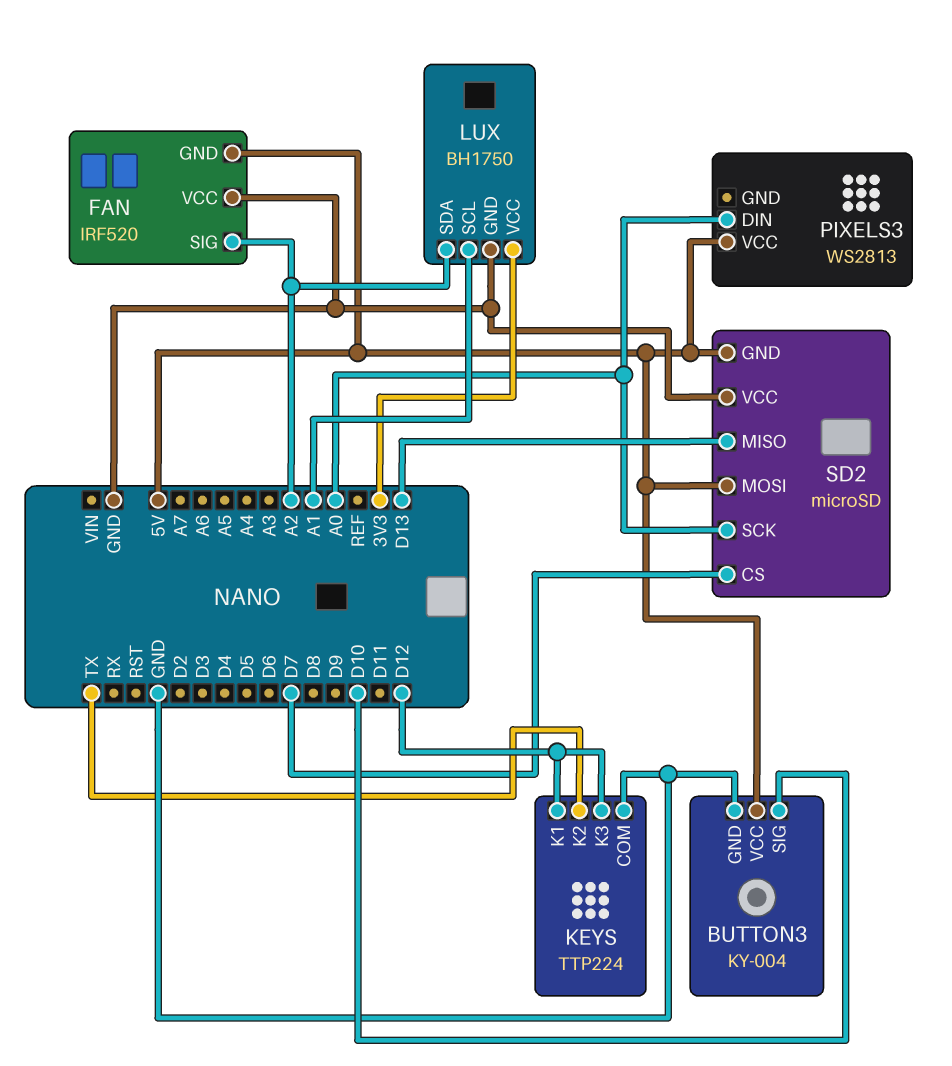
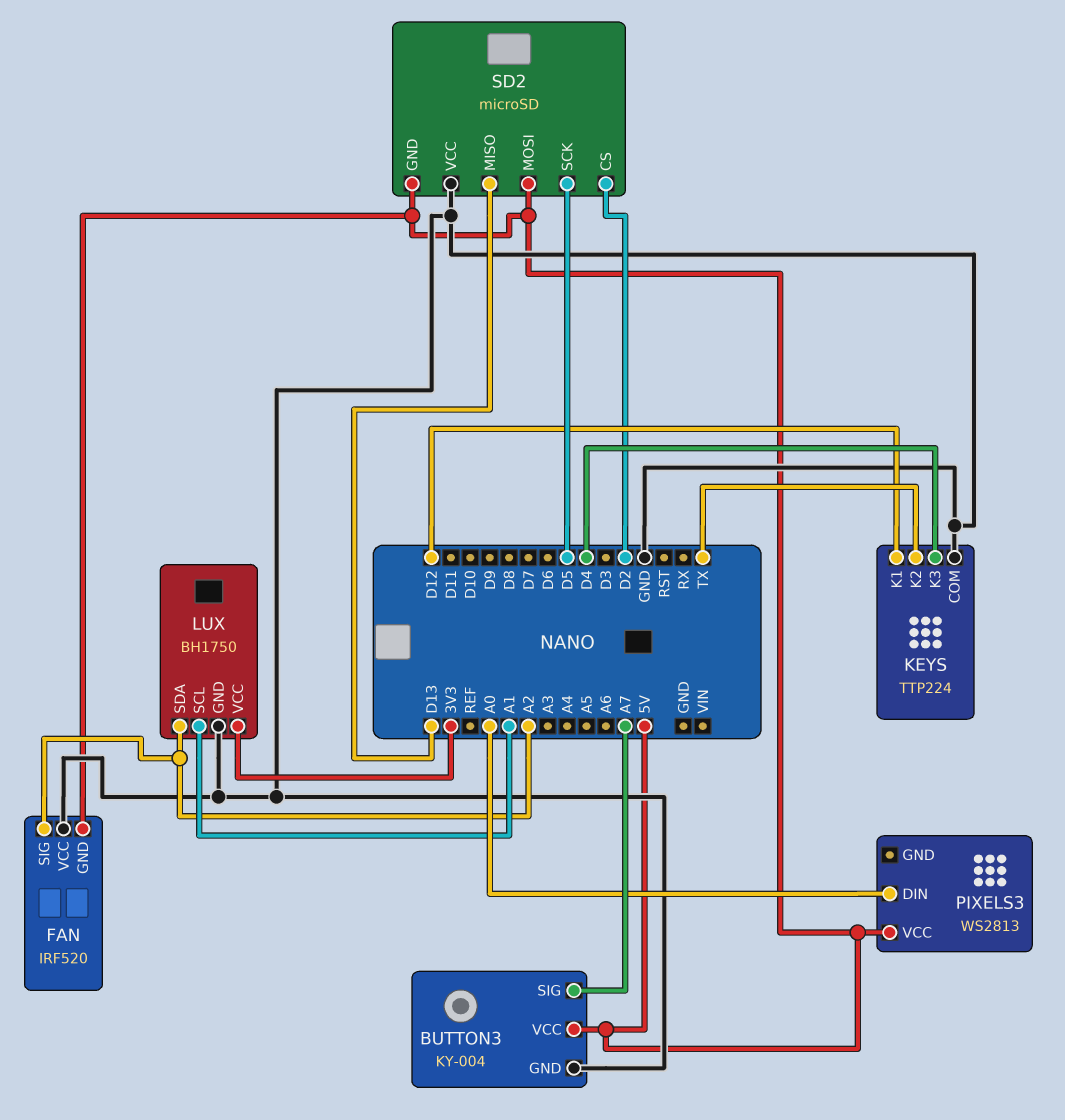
BUTTON3 pin SIG: D10 -> A7
KEYS pin K3: D12 -> D4
SD2 pin CS: D7 -> D2
SD2 pin SCK: A0 -> D5

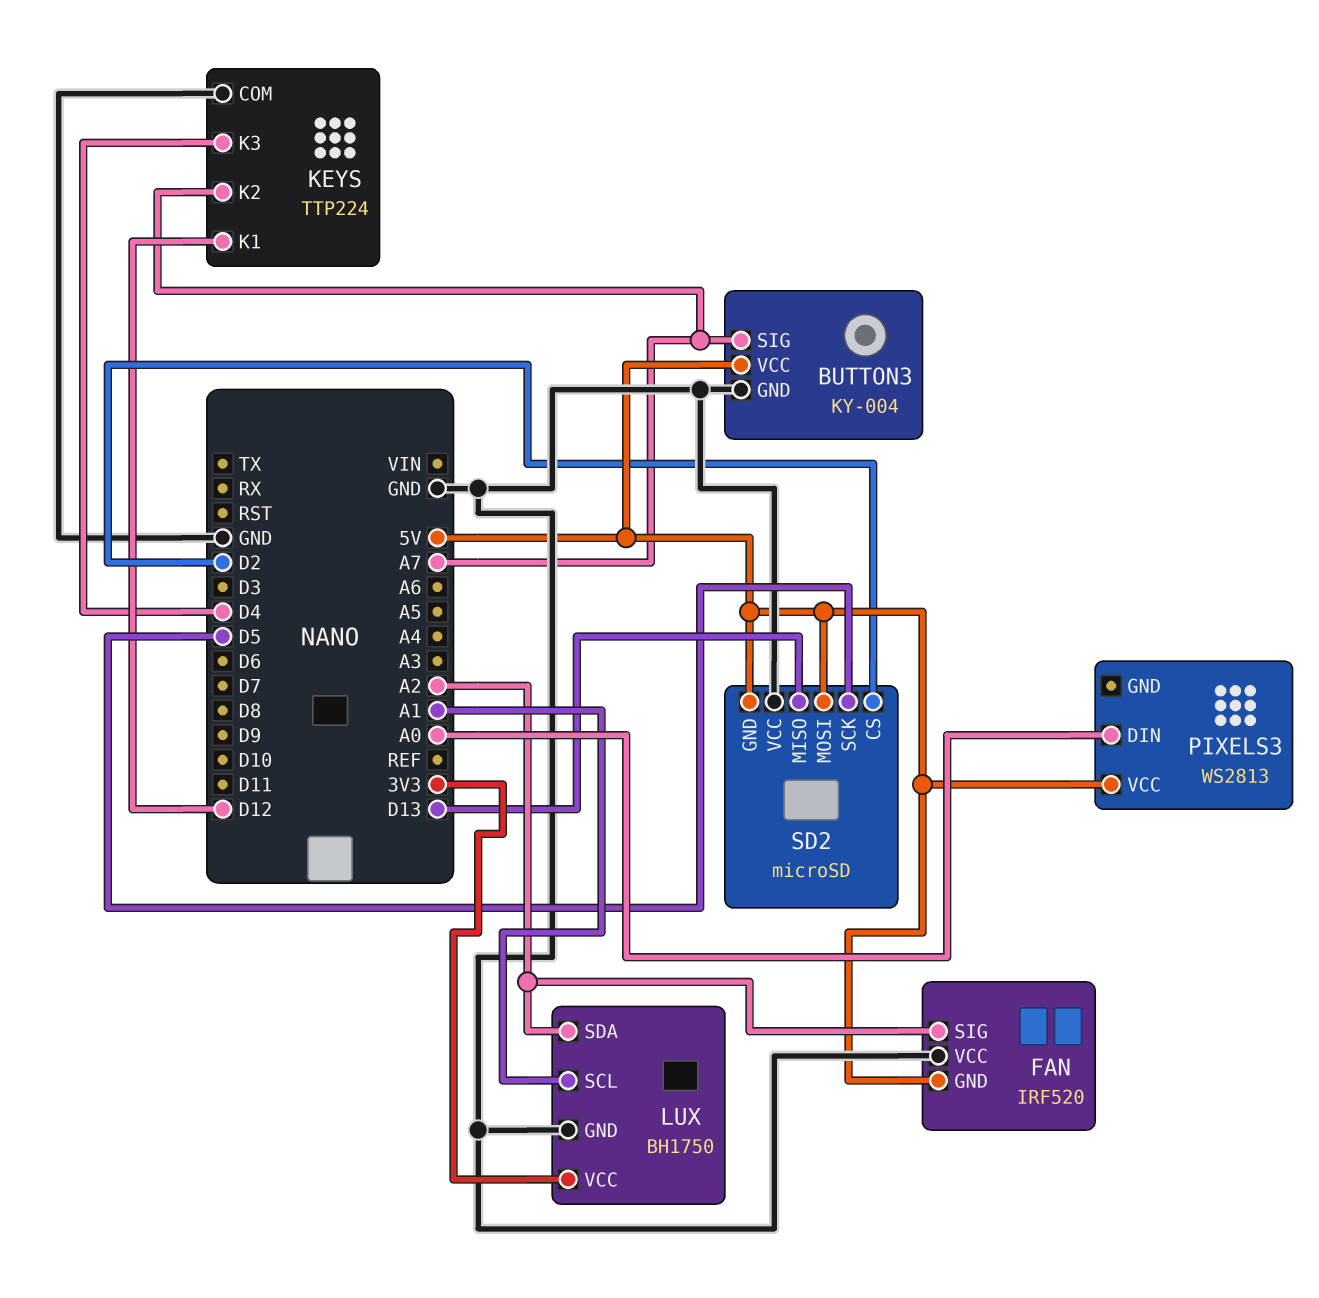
KEYS pin K2: TX -> A7

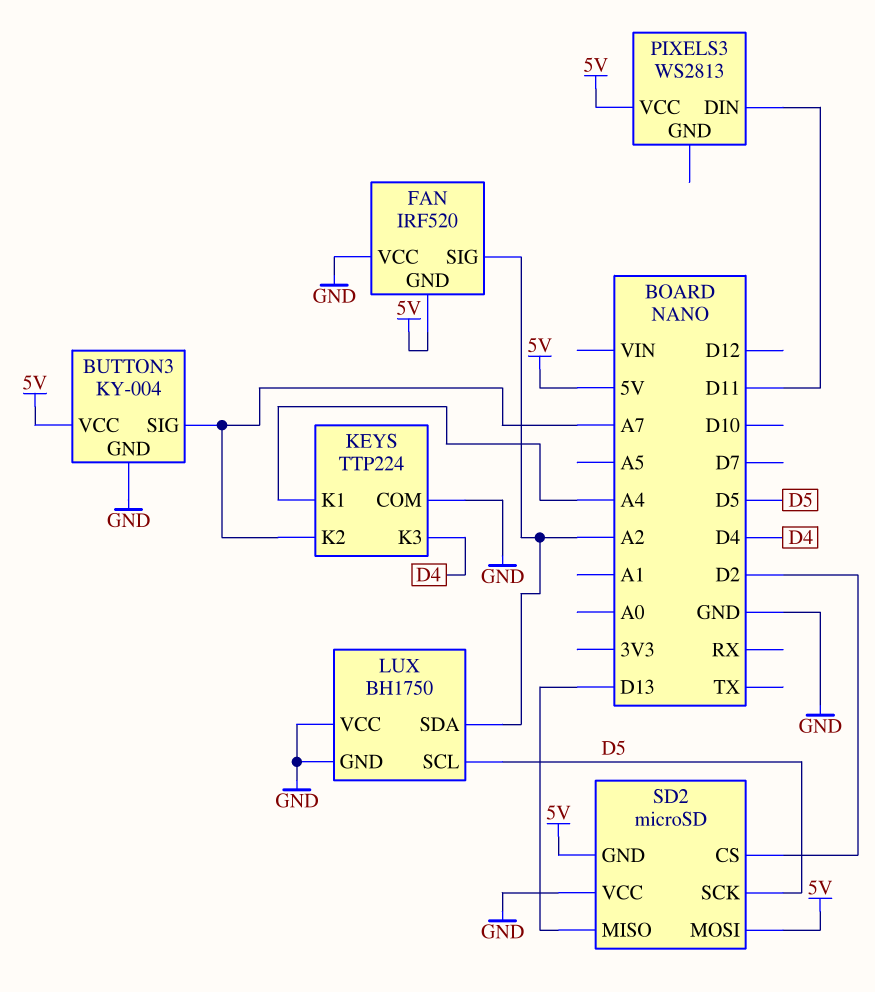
KEYS pin K1: D12 -> A4
LUX pin SCL: A1 -> D5
LUX pin VCC: 3V3 -> GND
PIXELS3 pin DIN: A0 -> D11

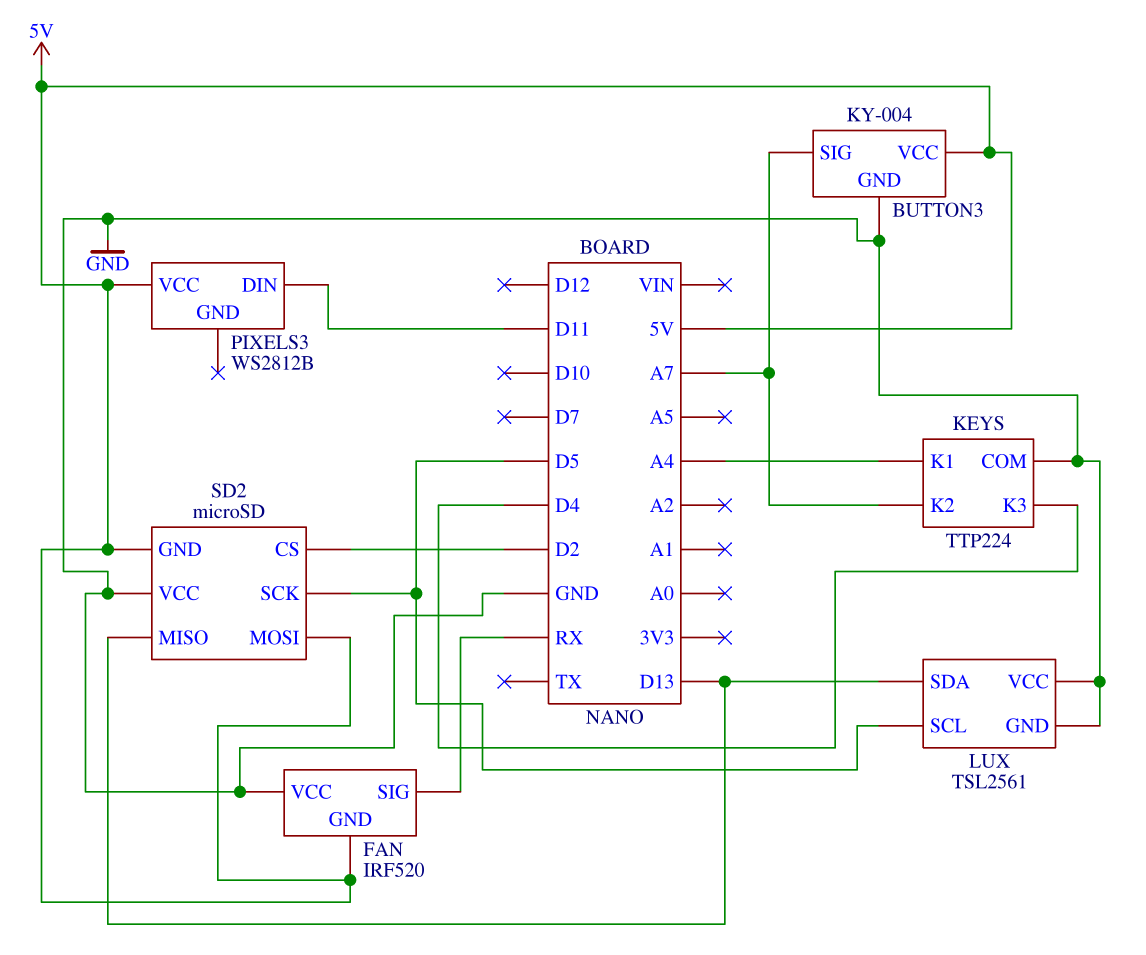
FAN pin SIG: A2 -> RX
LUX: BH1750 -> TSL2561
LUX pin SDA: A2 -> D13
PIXELS3: WS2813 -> WS2812B

